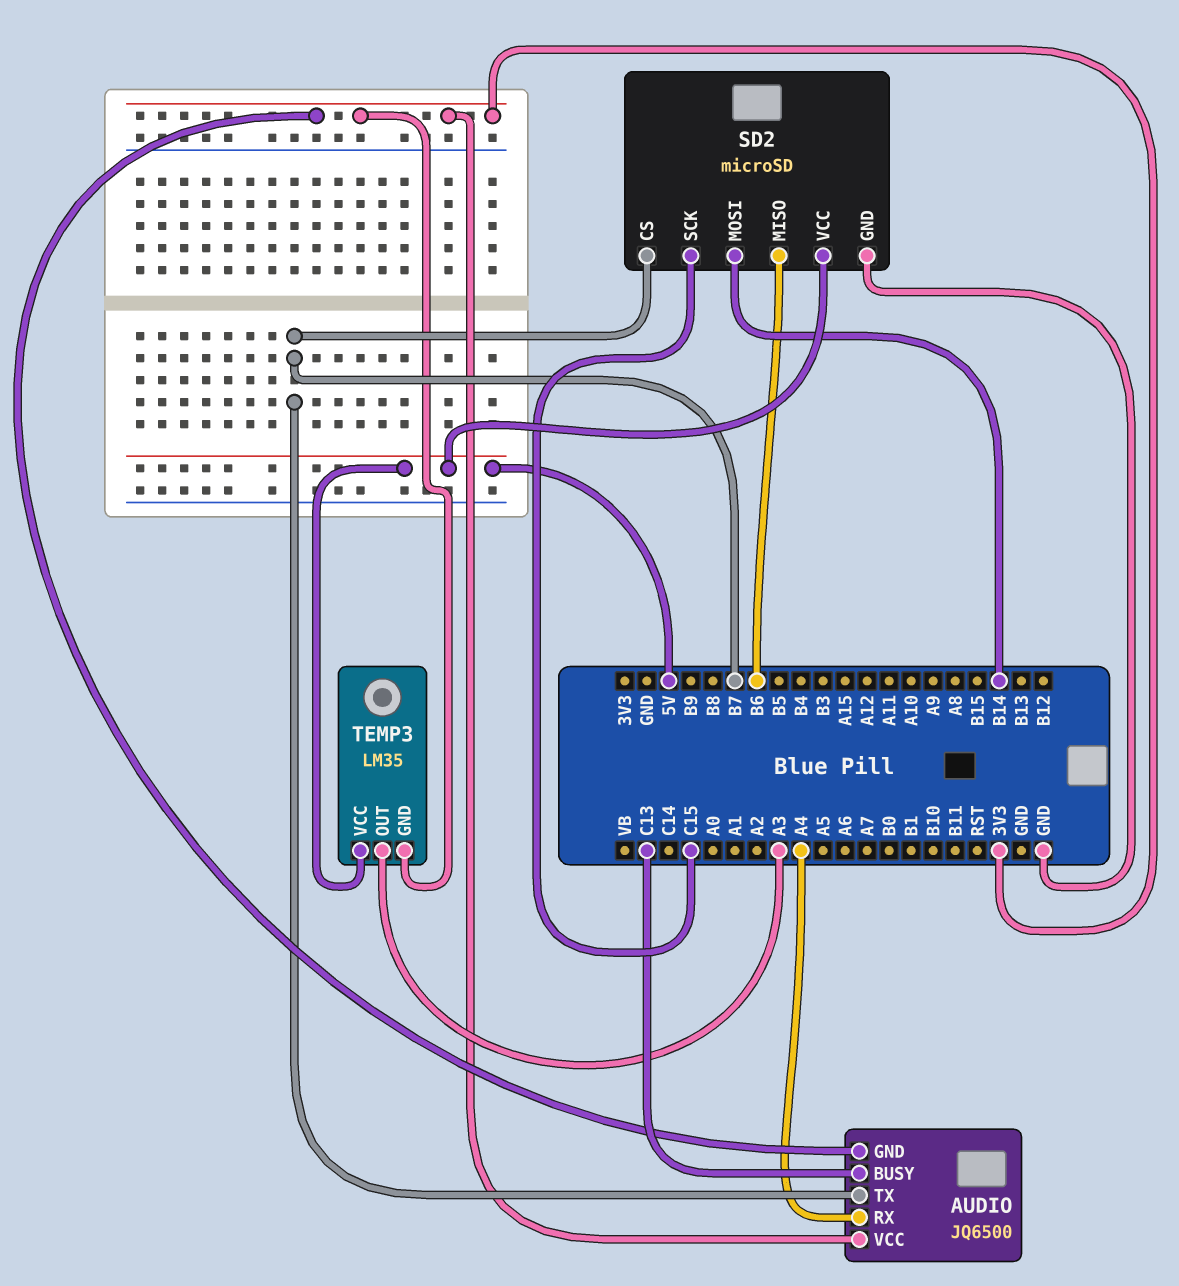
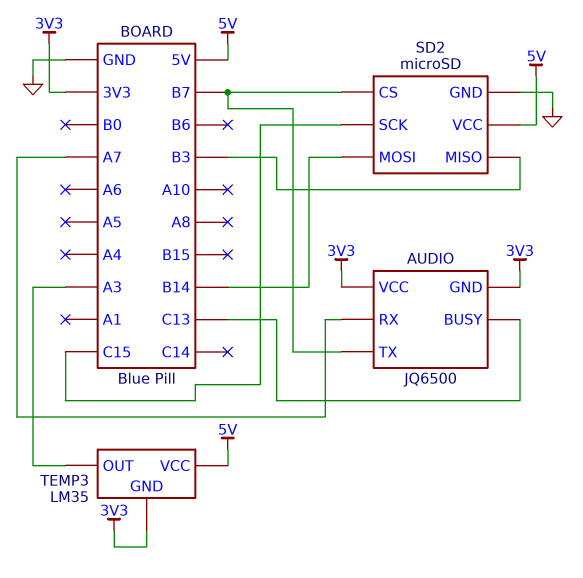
AUDIO pin RX: A4 -> A7
SD2 pin MISO: B6 -> B3

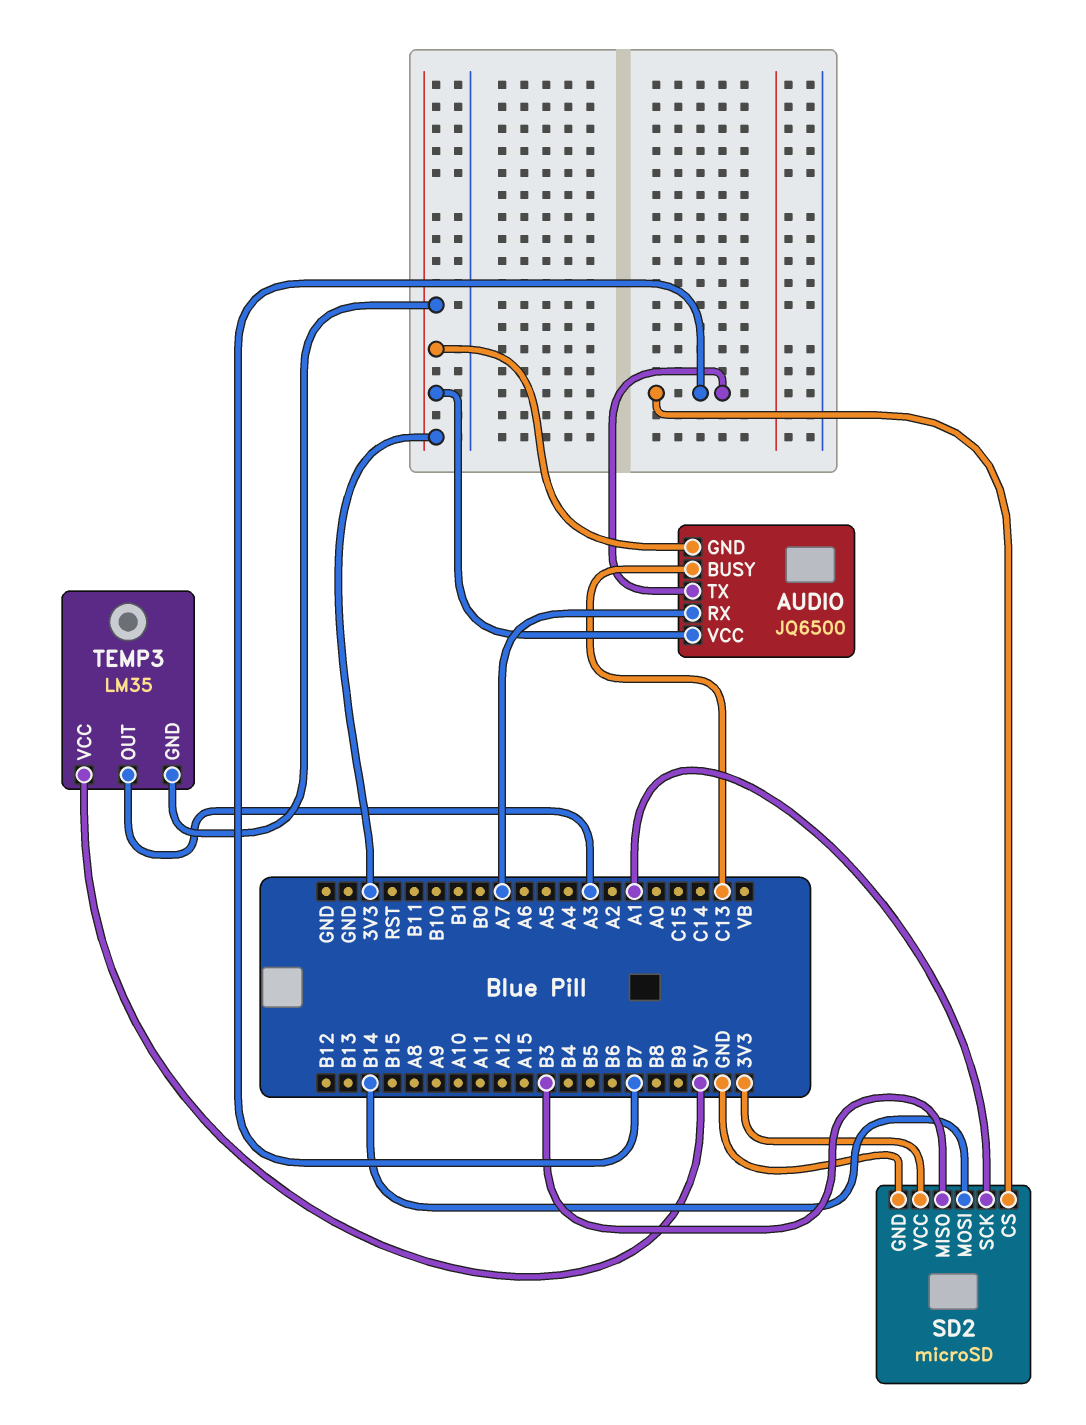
SD2 pin SCK: C15 -> A1
SD2 pin VCC: 5V -> 3V3

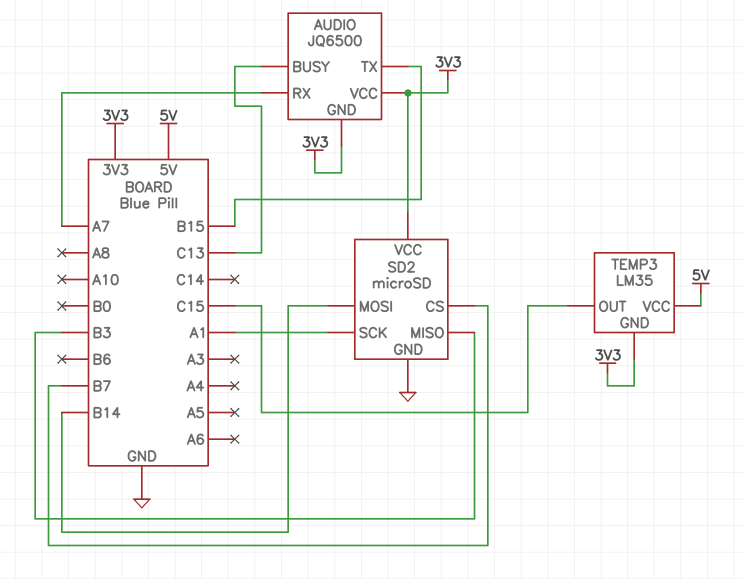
AUDIO pin TX: B7 -> B15
TEMP3 pin OUT: A3 -> C15

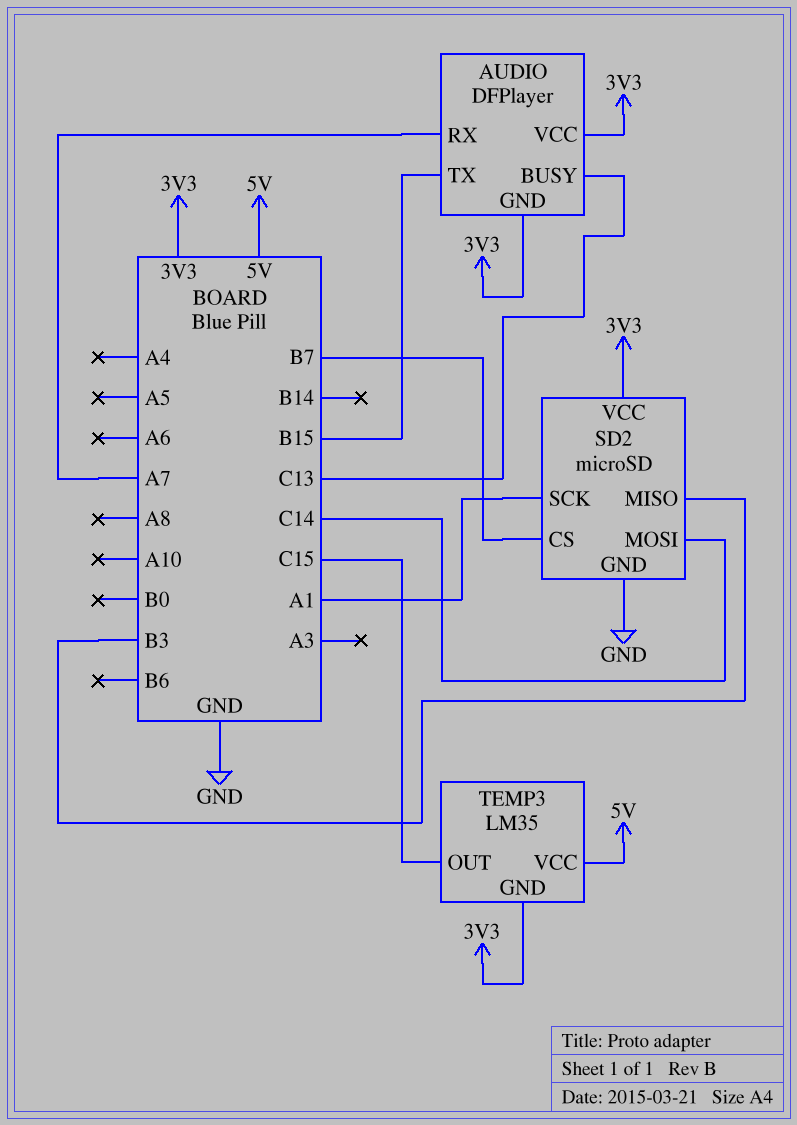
AUDIO: JQ6500 -> DFPlayer
SD2 pin MOSI: B14 -> C14

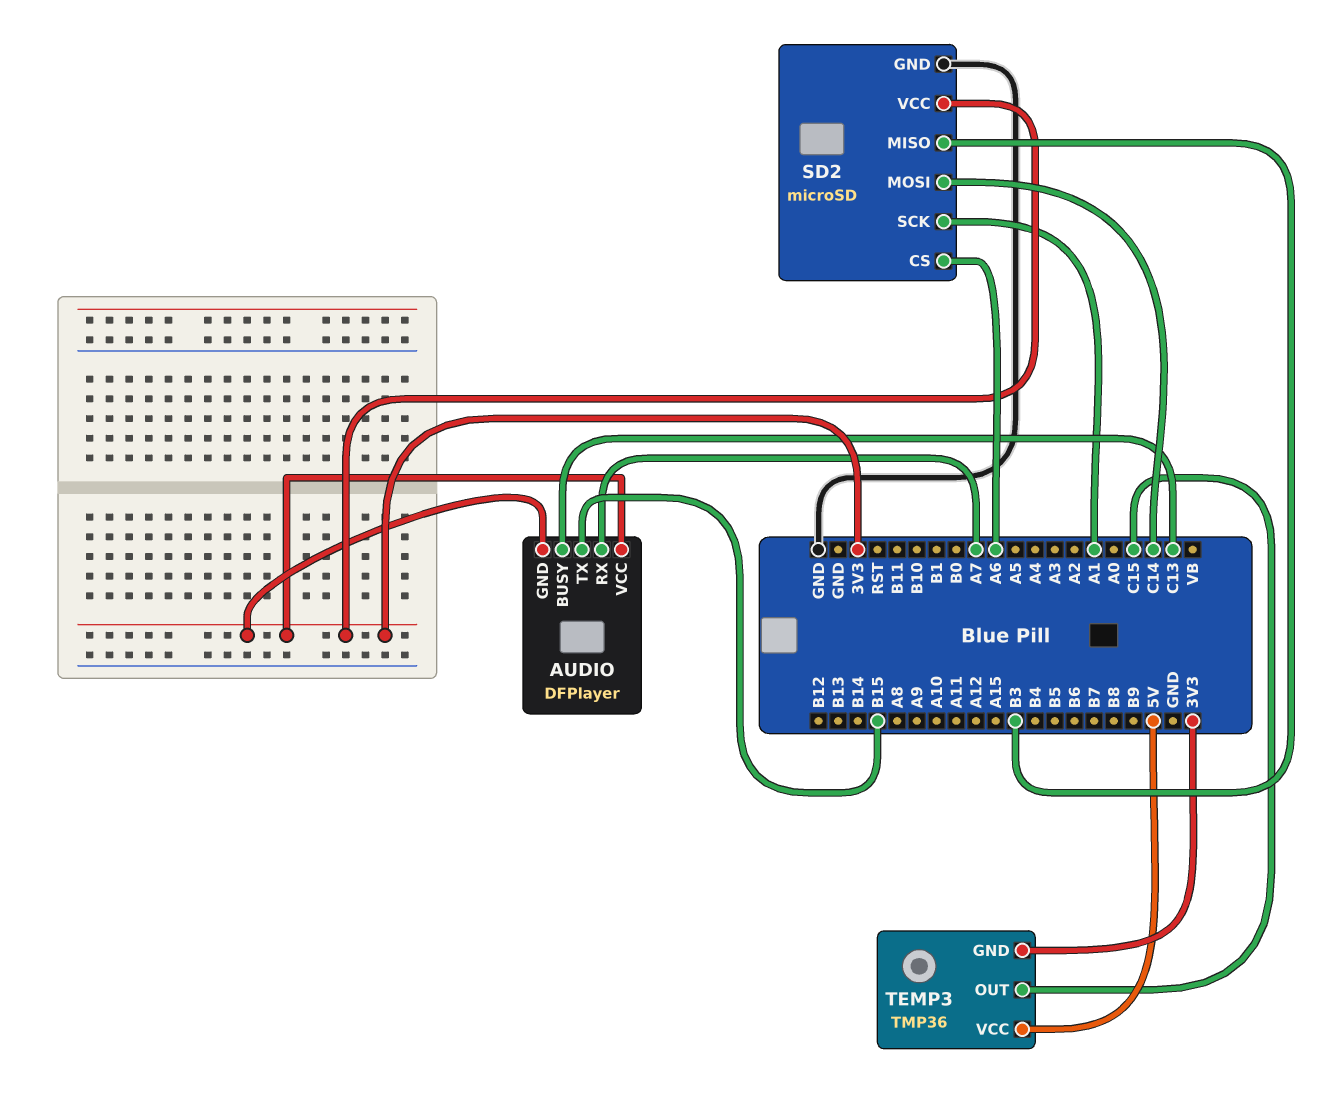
SD2 pin CS: B7 -> A6
TEMP3: LM35 -> TMP36

